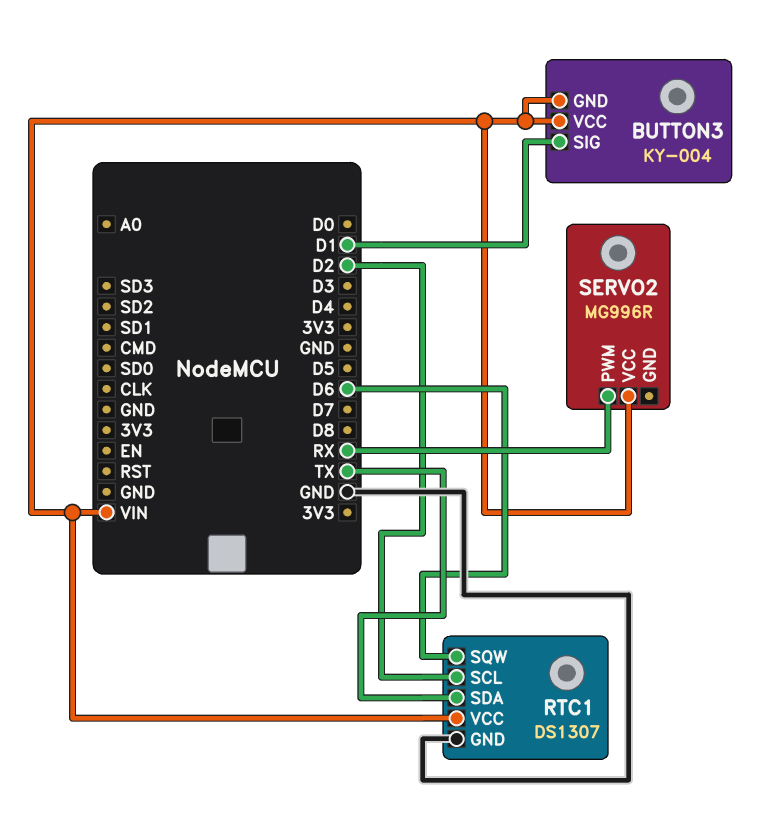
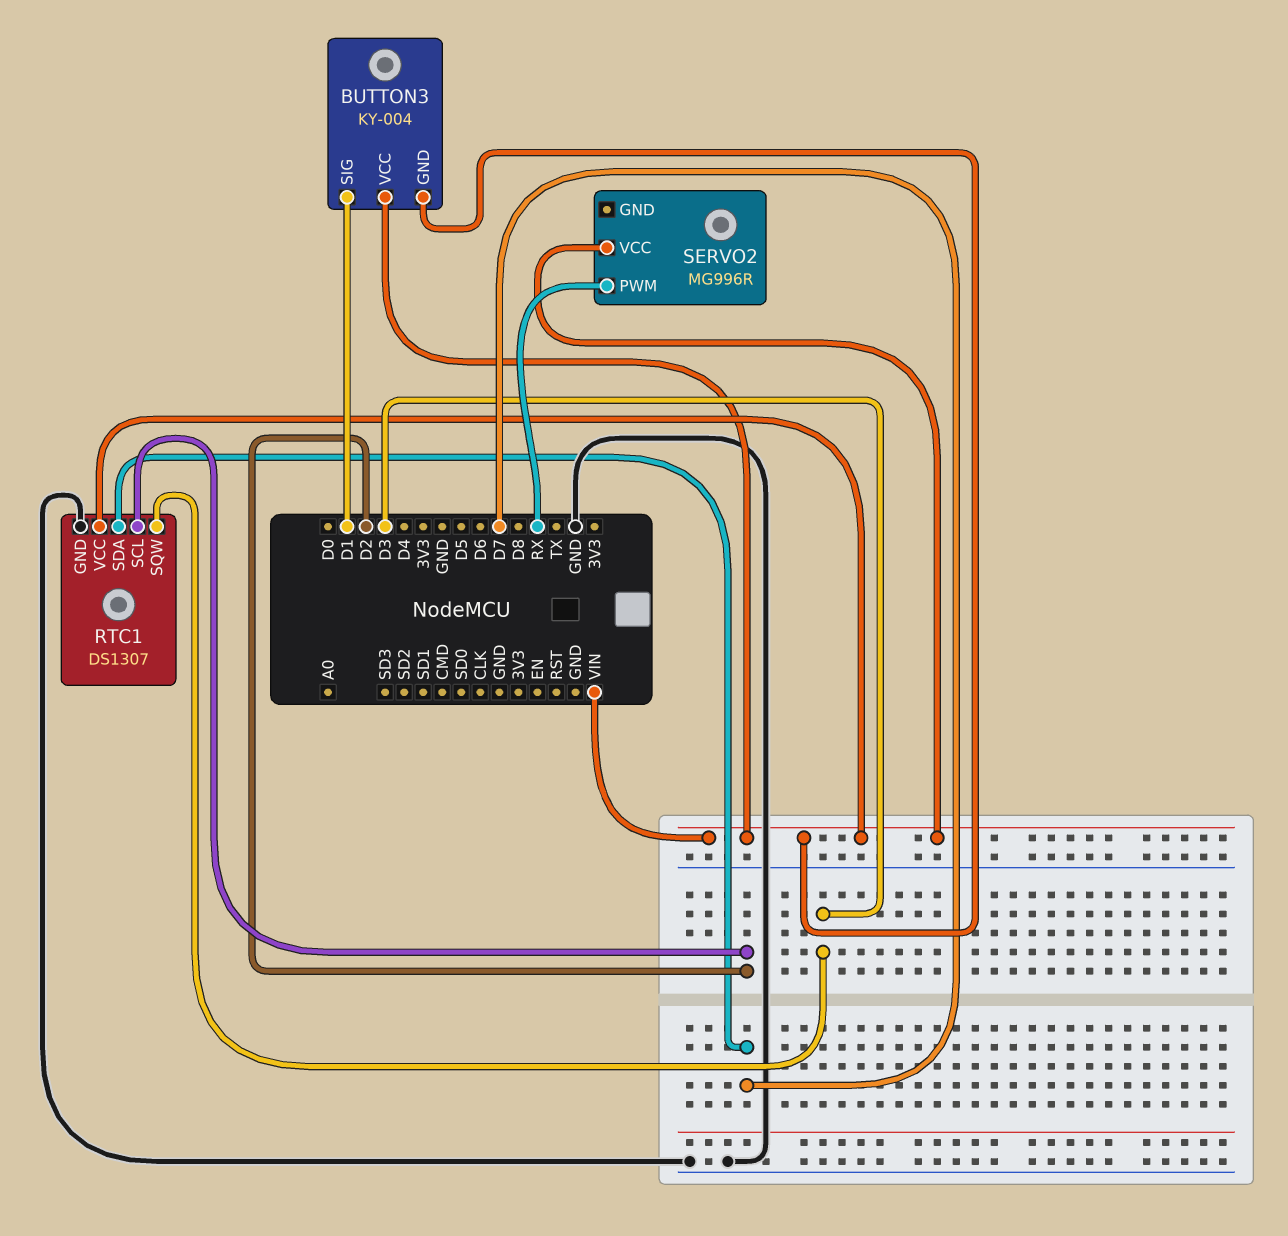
RTC1 pin SDA: TX -> D7
RTC1 pin SQW: D6 -> D3

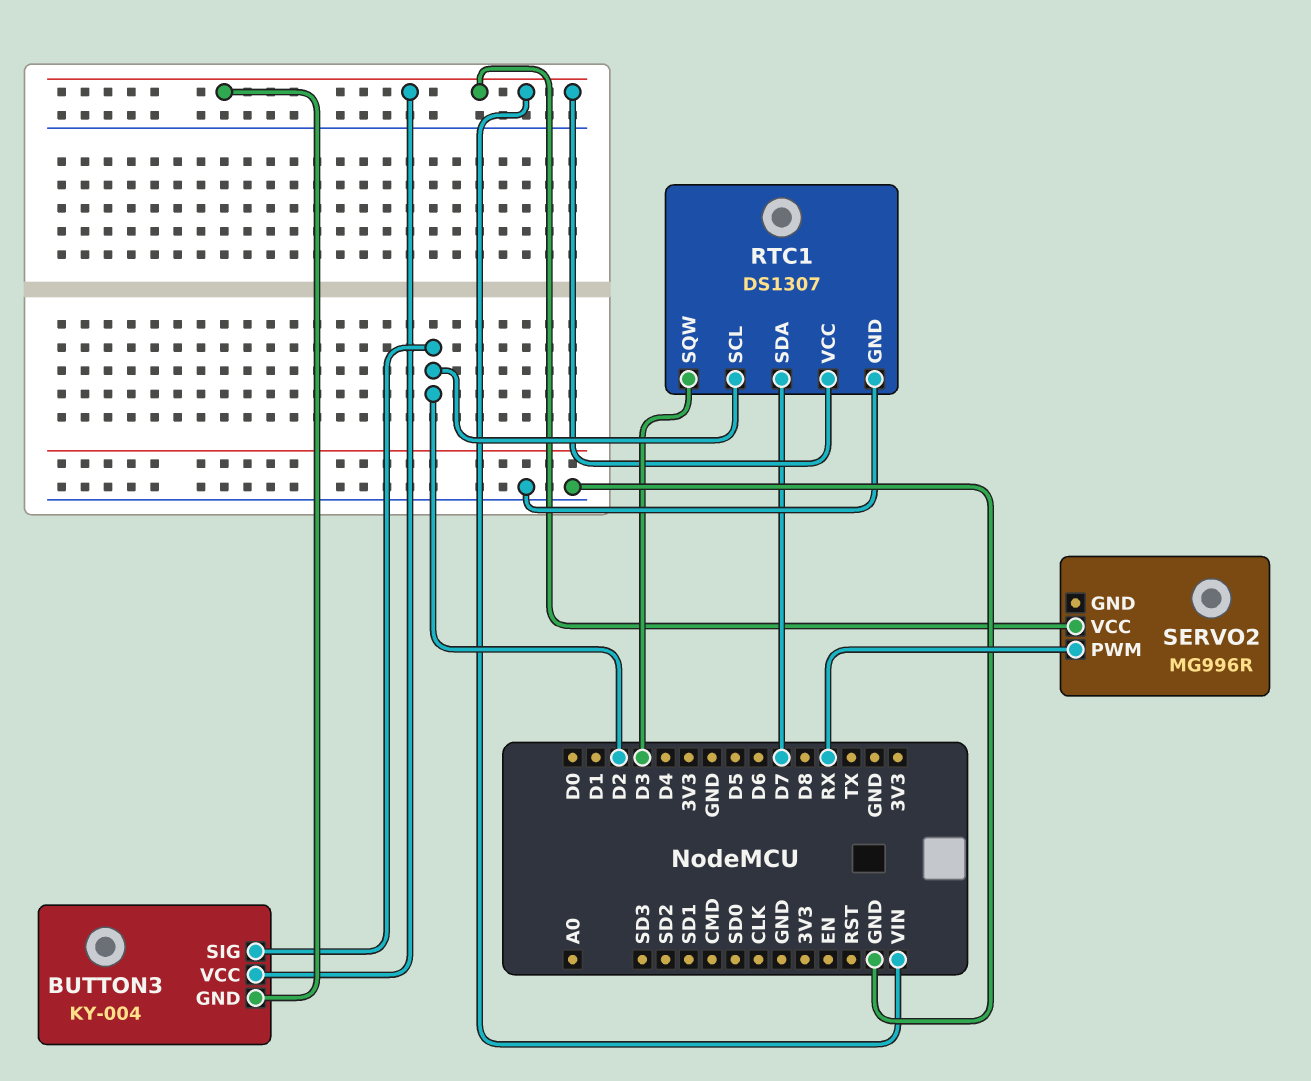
BUTTON3 pin SIG: D1 -> D2

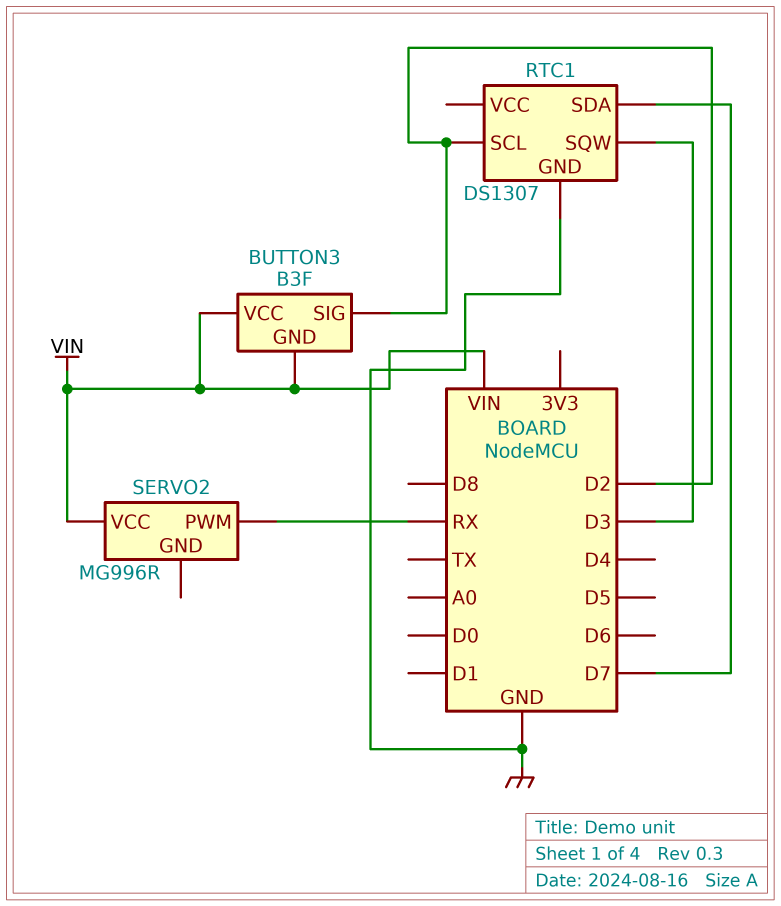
BUTTON3: KY-004 -> B3F
RTC1 pin VCC: VIN -> none

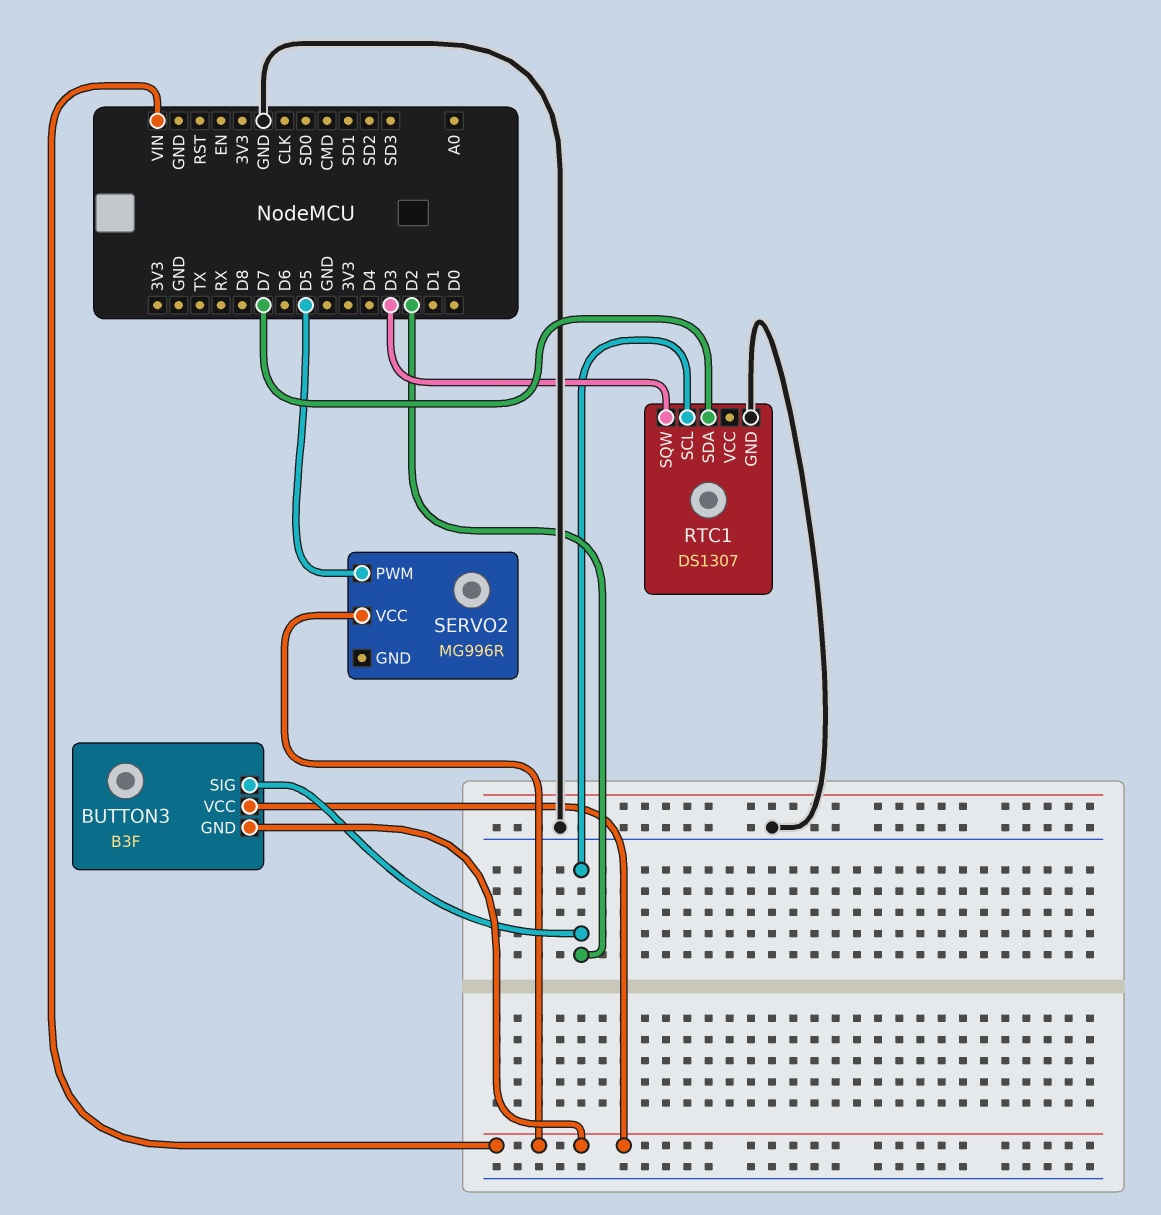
SERVO2 pin PWM: RX -> D5

